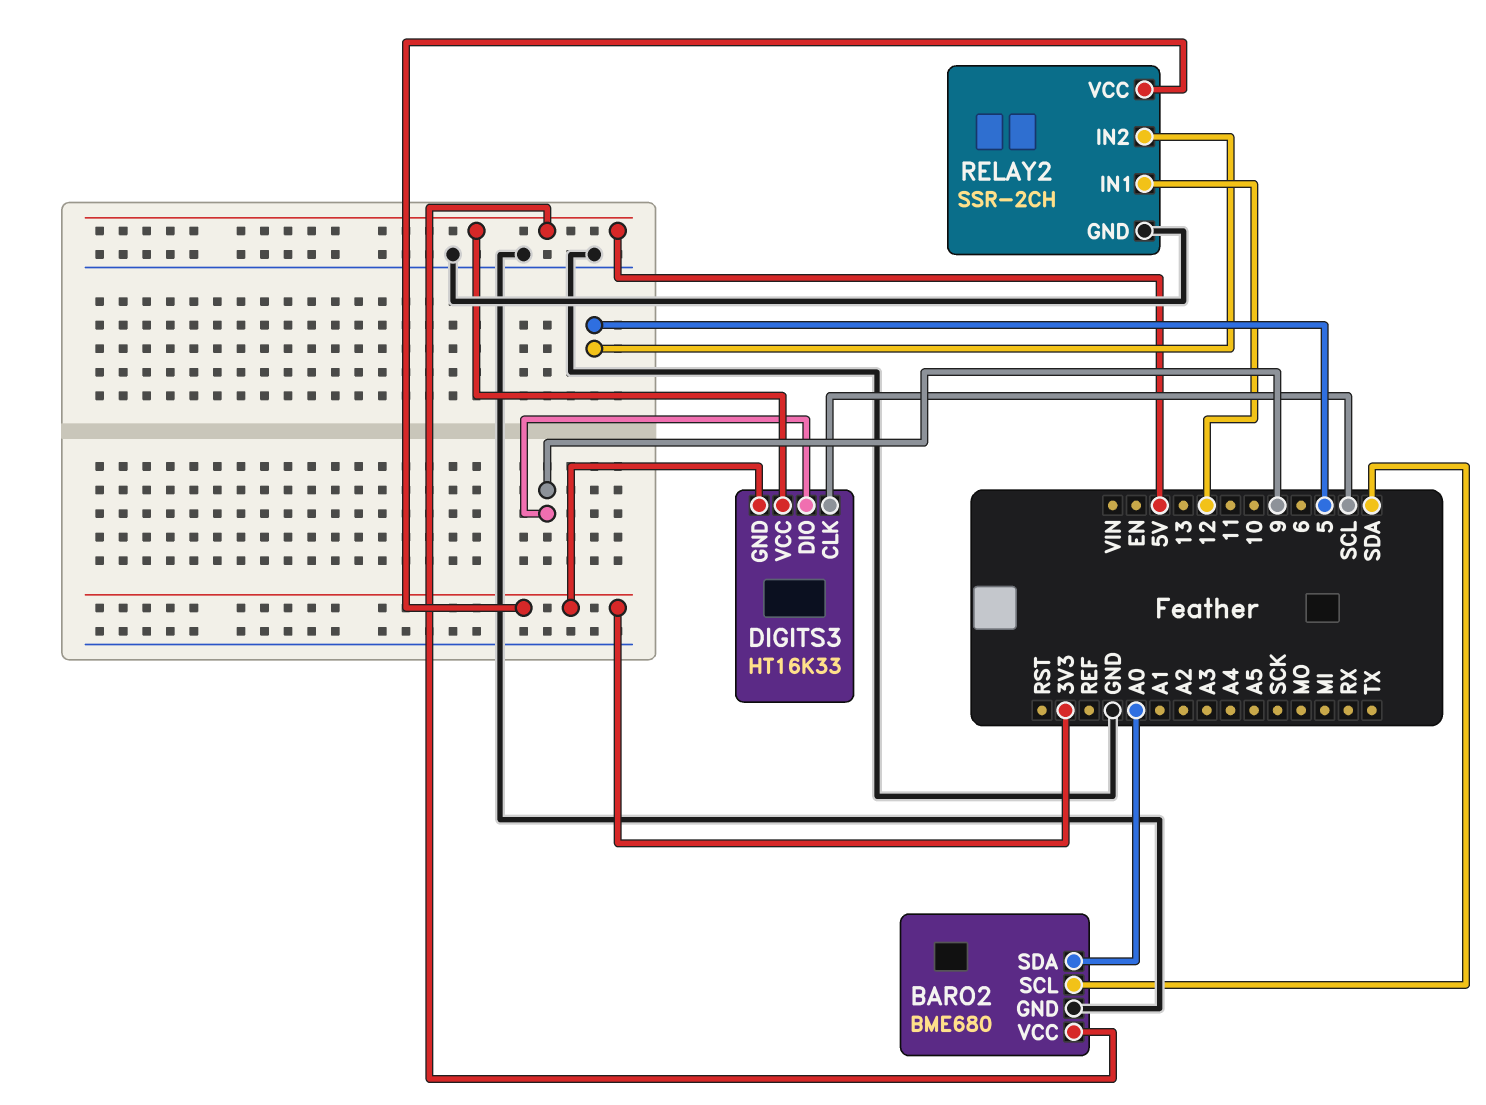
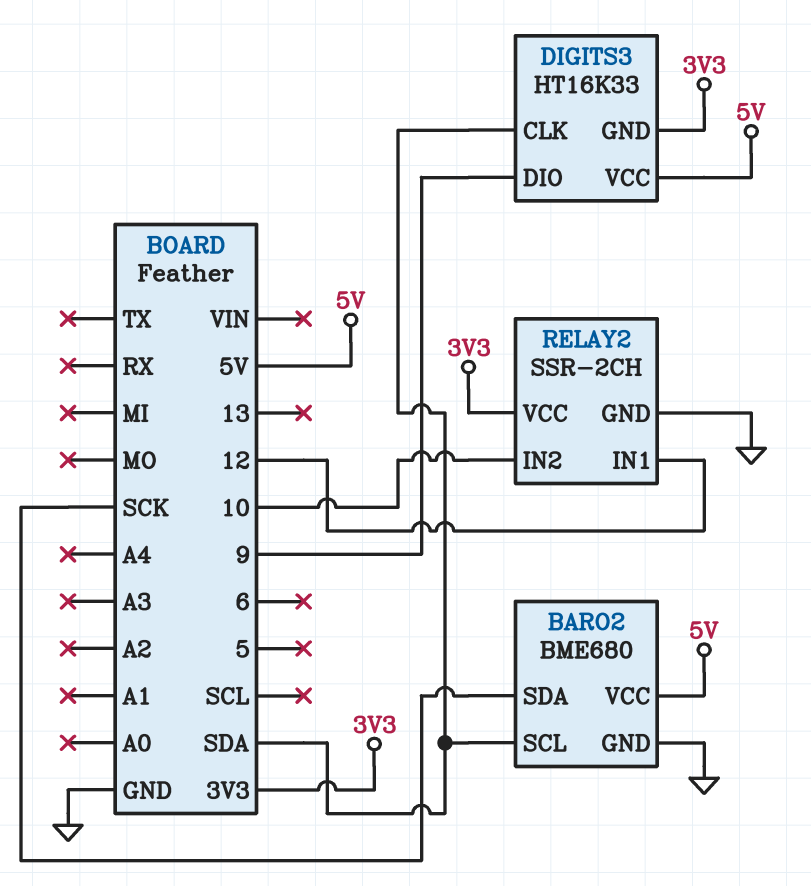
BARO2 pin SDA: A0 -> SCK
DIGITS3 pin CLK: SCL -> SDA
RELAY2 pin IN2: 5 -> 10

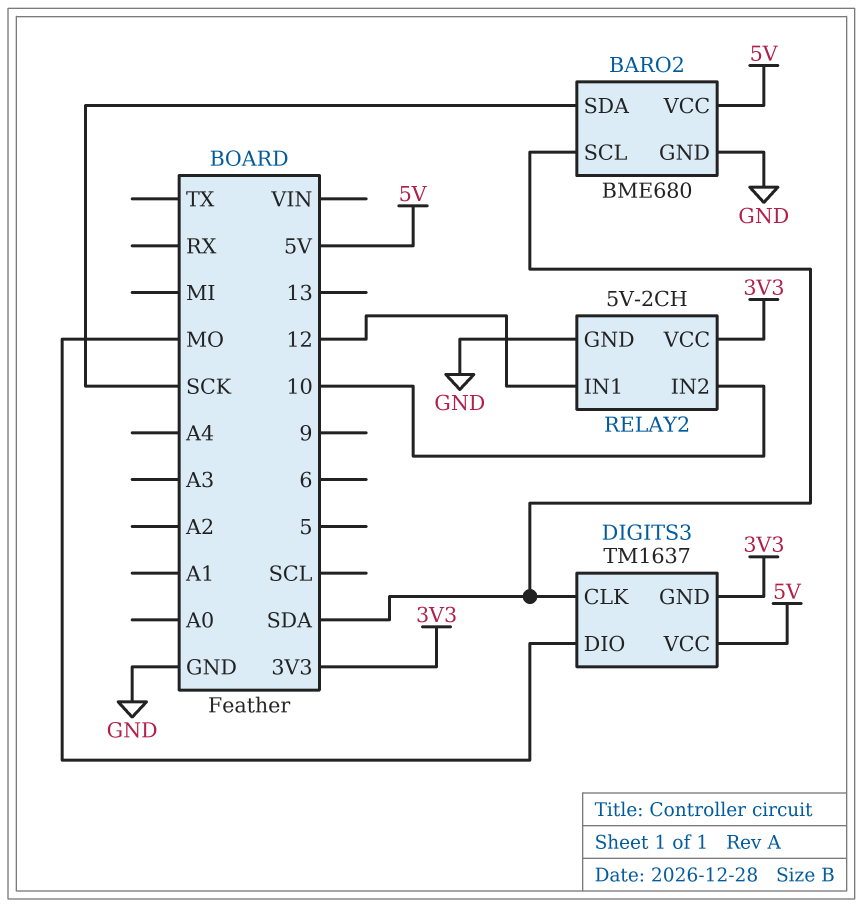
DIGITS3: HT16K33 -> TM1637
DIGITS3 pin DIO: 9 -> MO
RELAY2: SSR-2CH -> 5V-2CH

